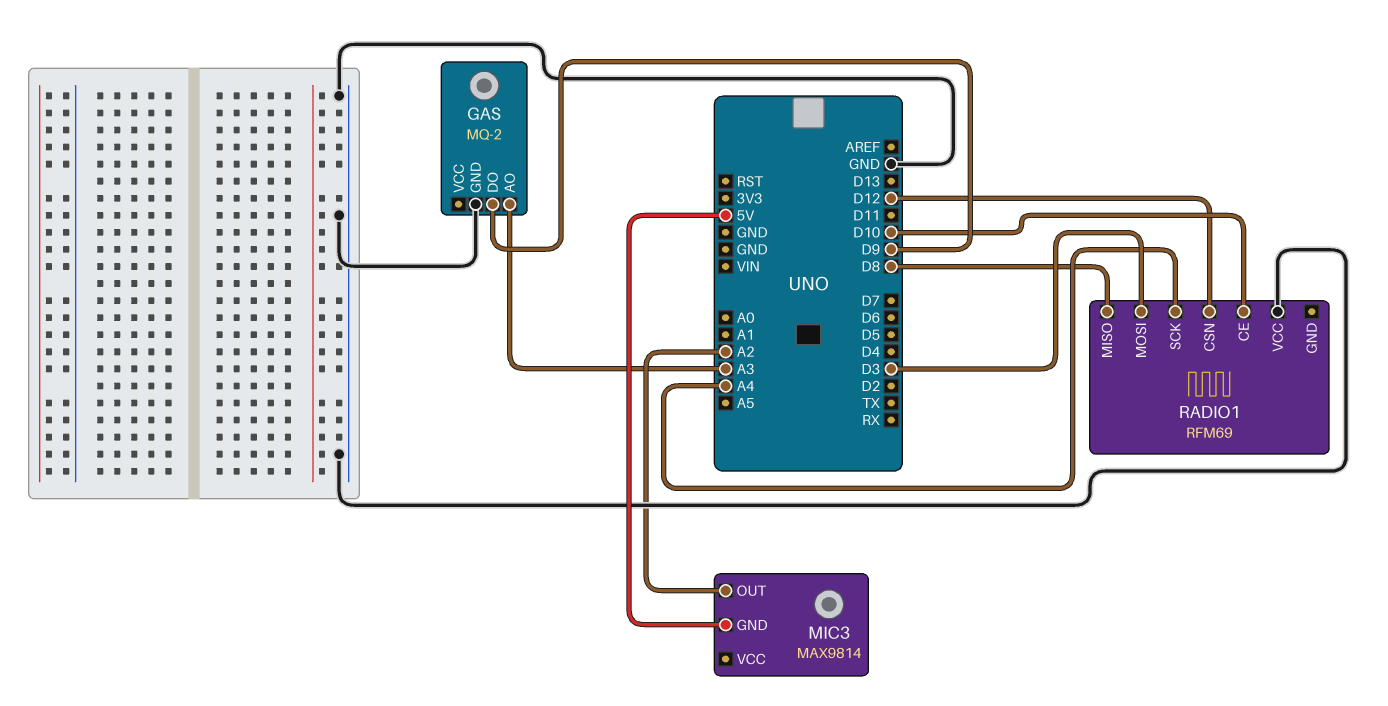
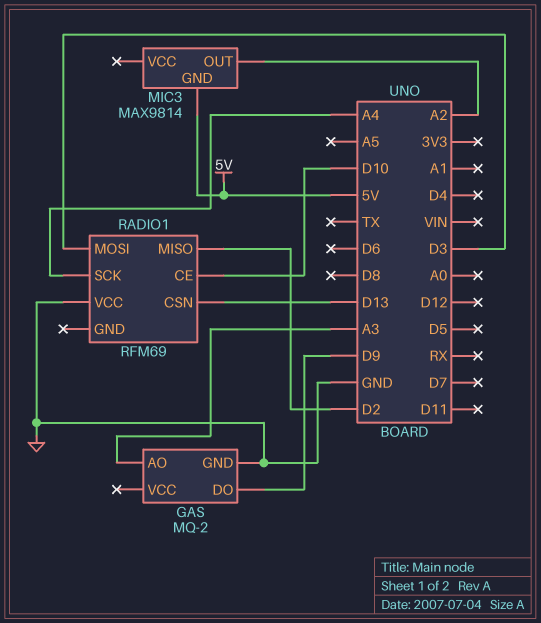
RADIO1 pin CSN: D12 -> D13
RADIO1 pin MISO: D8 -> D2

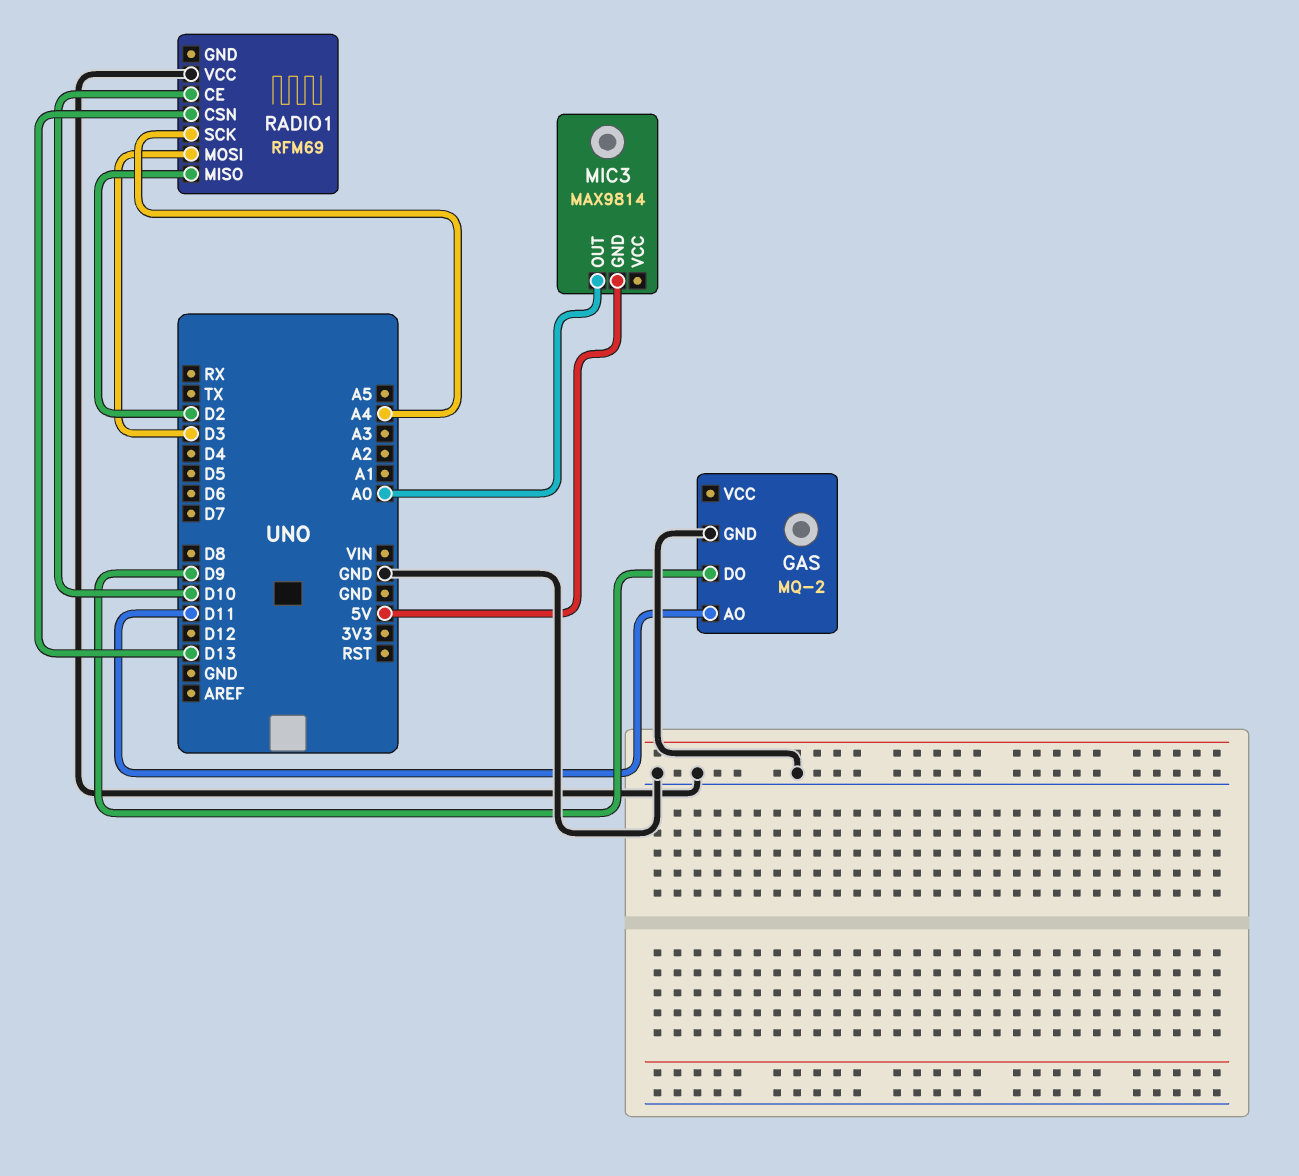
GAS pin AO: A3 -> D11
MIC3 pin OUT: A2 -> A0

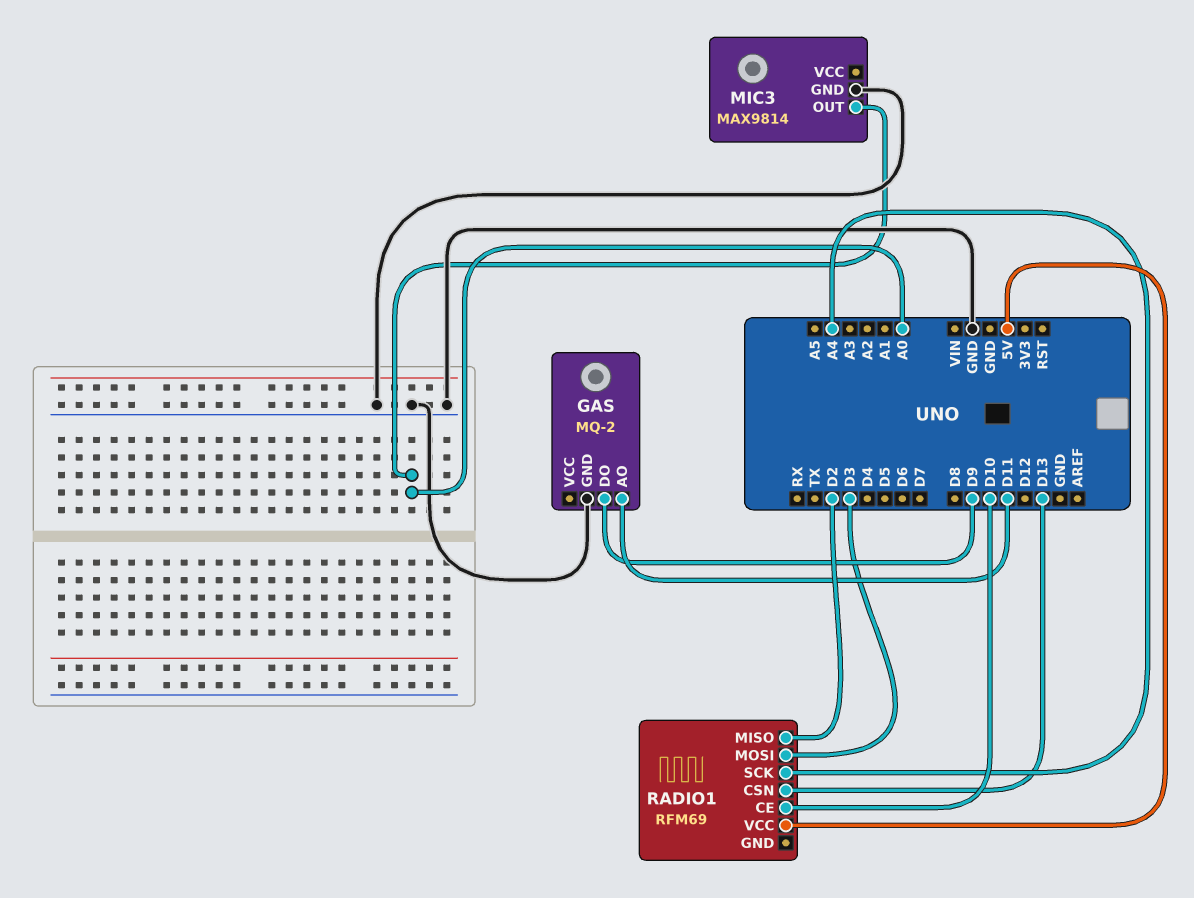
MIC3 pin GND: 5V -> GND
RADIO1 pin VCC: GND -> 5V

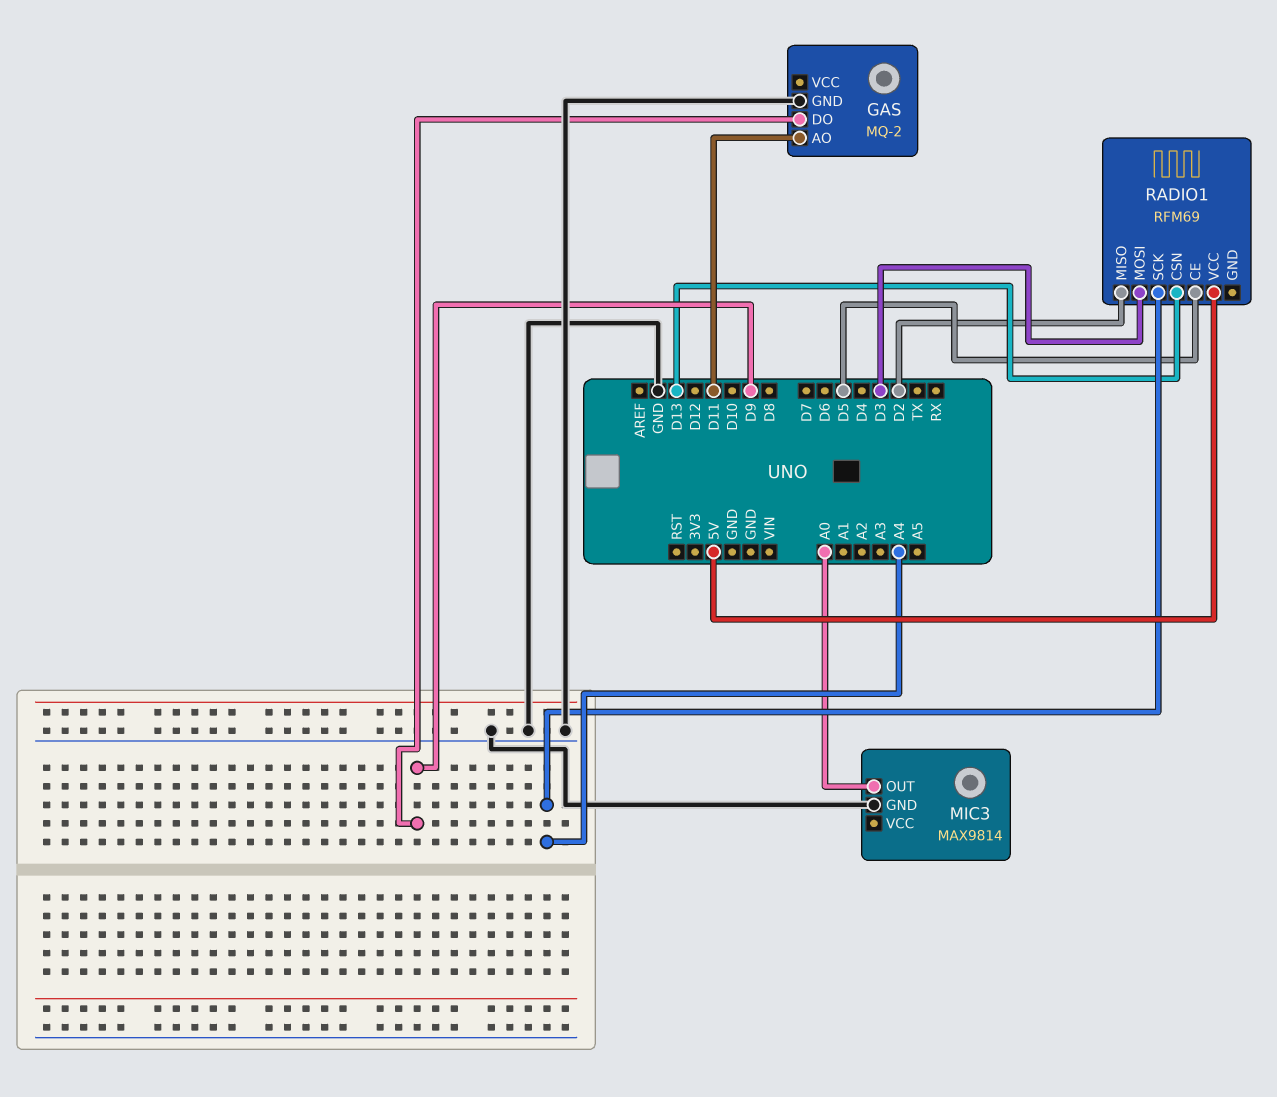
RADIO1 pin CE: D10 -> D5

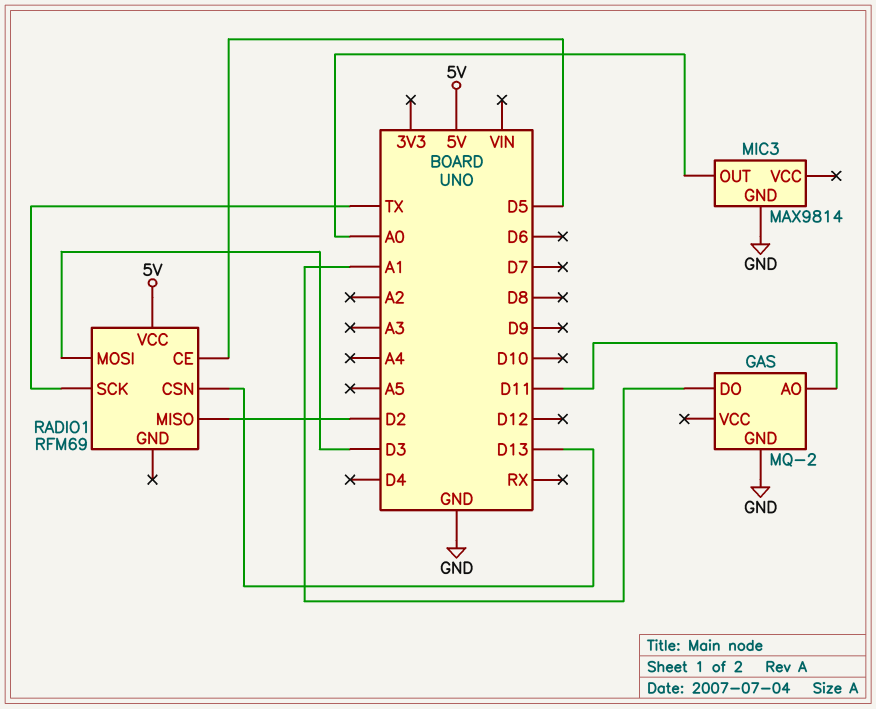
GAS pin DO: D9 -> A1
RADIO1 pin SCK: A4 -> TX

